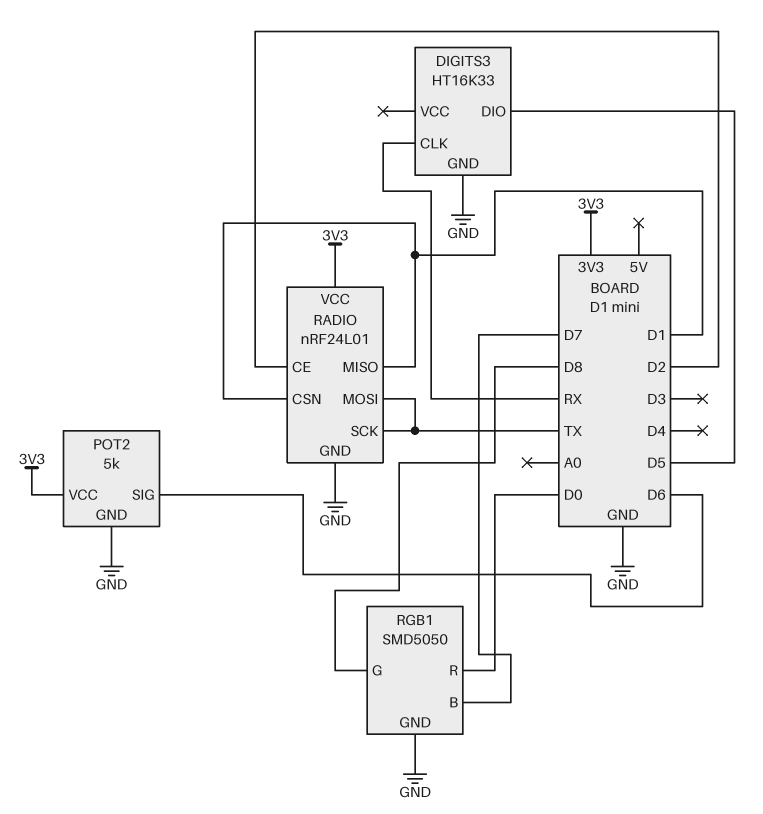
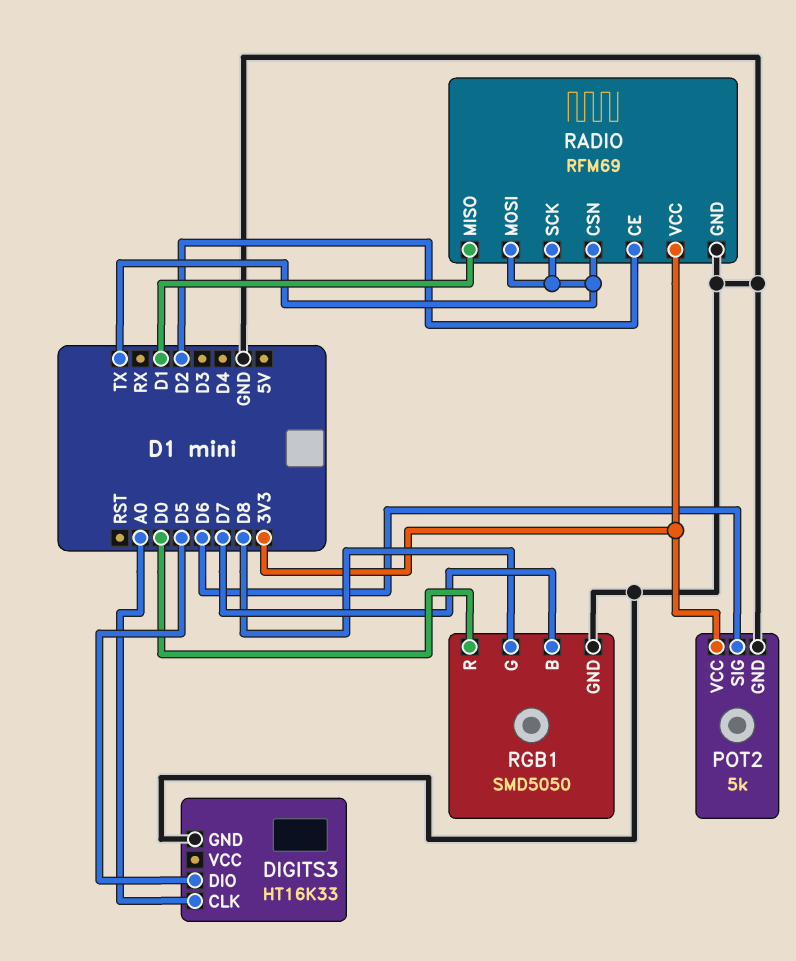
DIGITS3 pin CLK: RX -> A0
RADIO: nRF24L01 -> RFM69
RADIO pin CSN: D1 -> TX

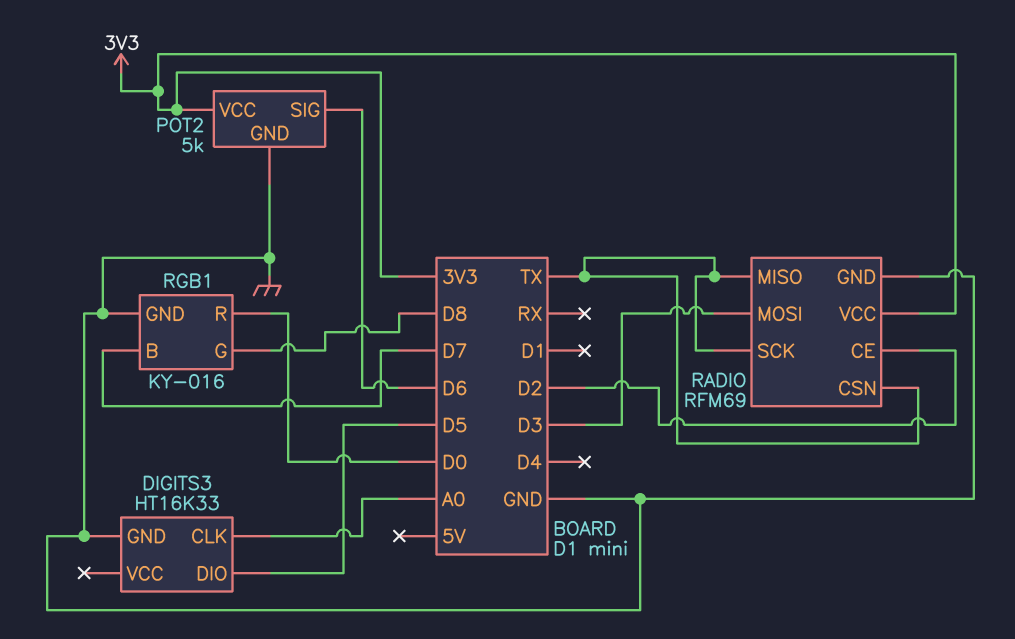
RADIO pin MISO: D1 -> TX
RADIO pin MOSI: TX -> D3
RGB1: SMD5050 -> KY-016

